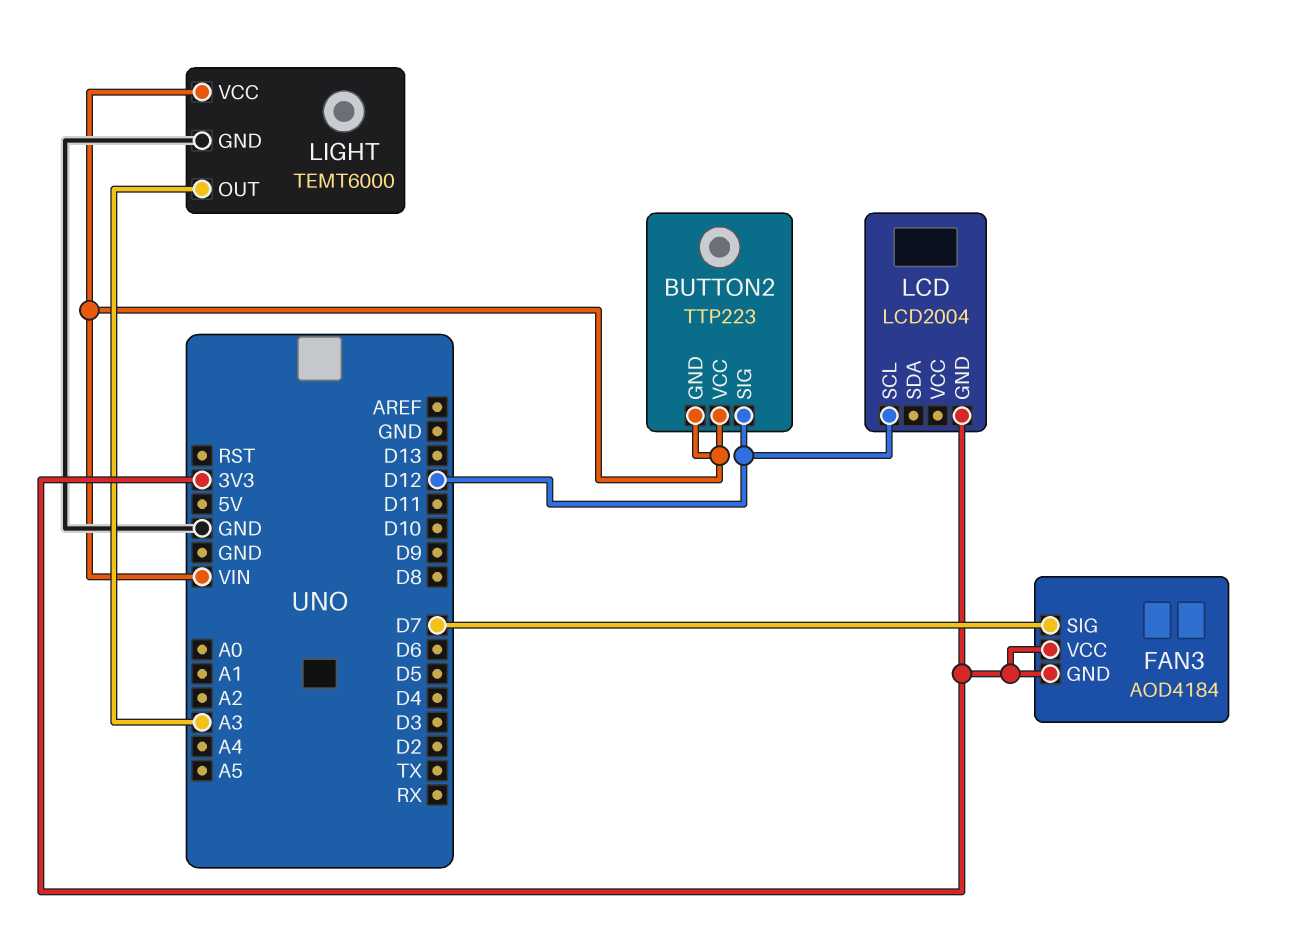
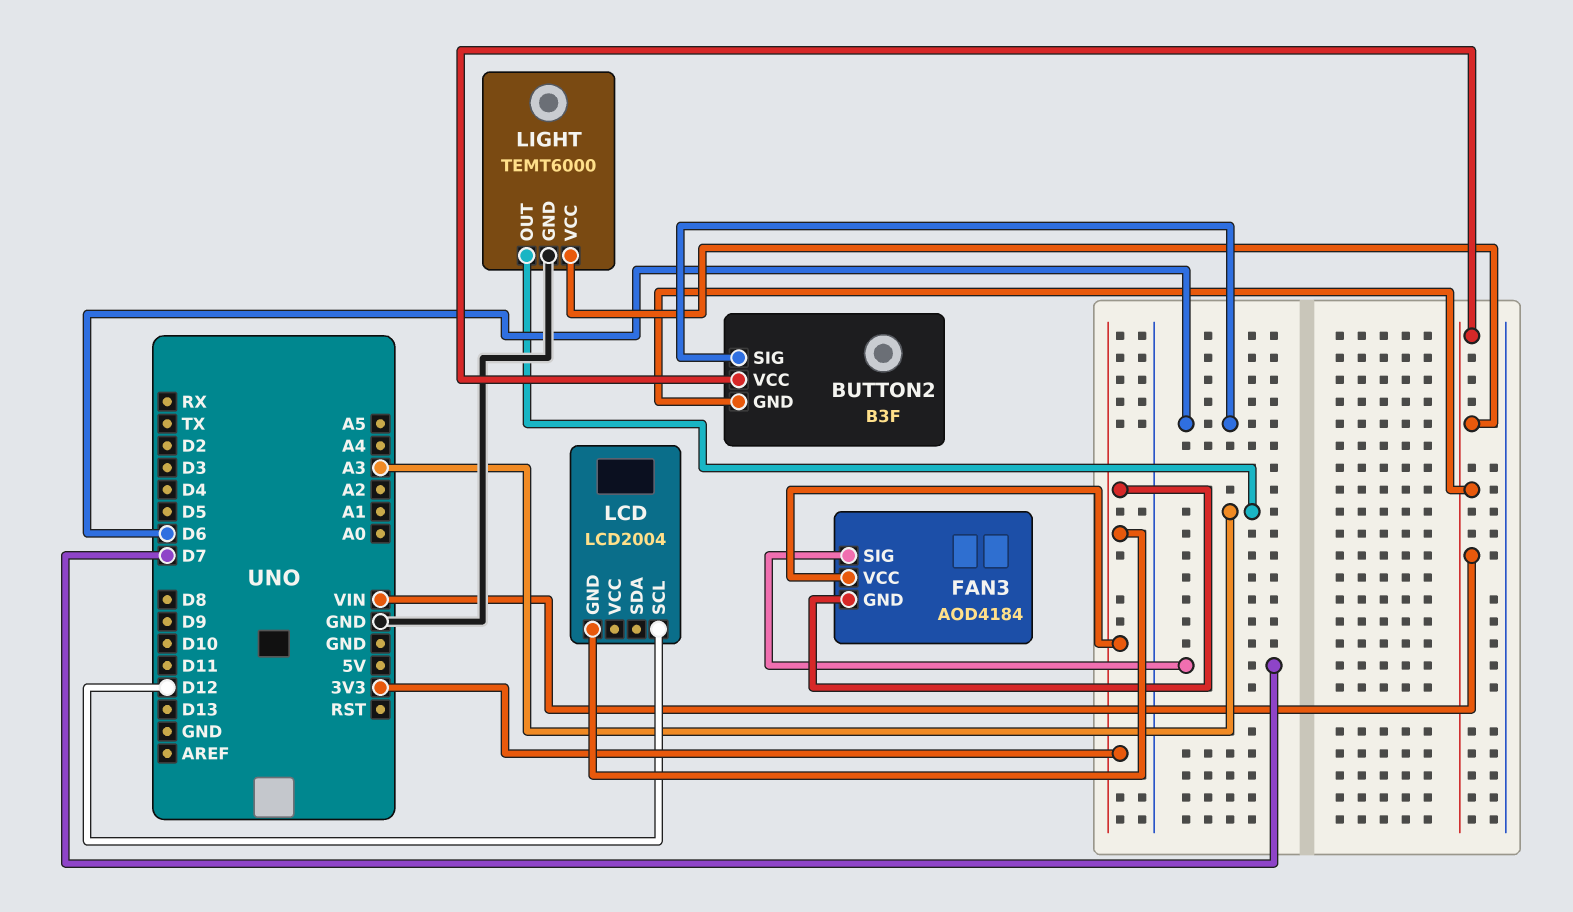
BUTTON2: TTP223 -> B3F
BUTTON2 pin SIG: D12 -> D6

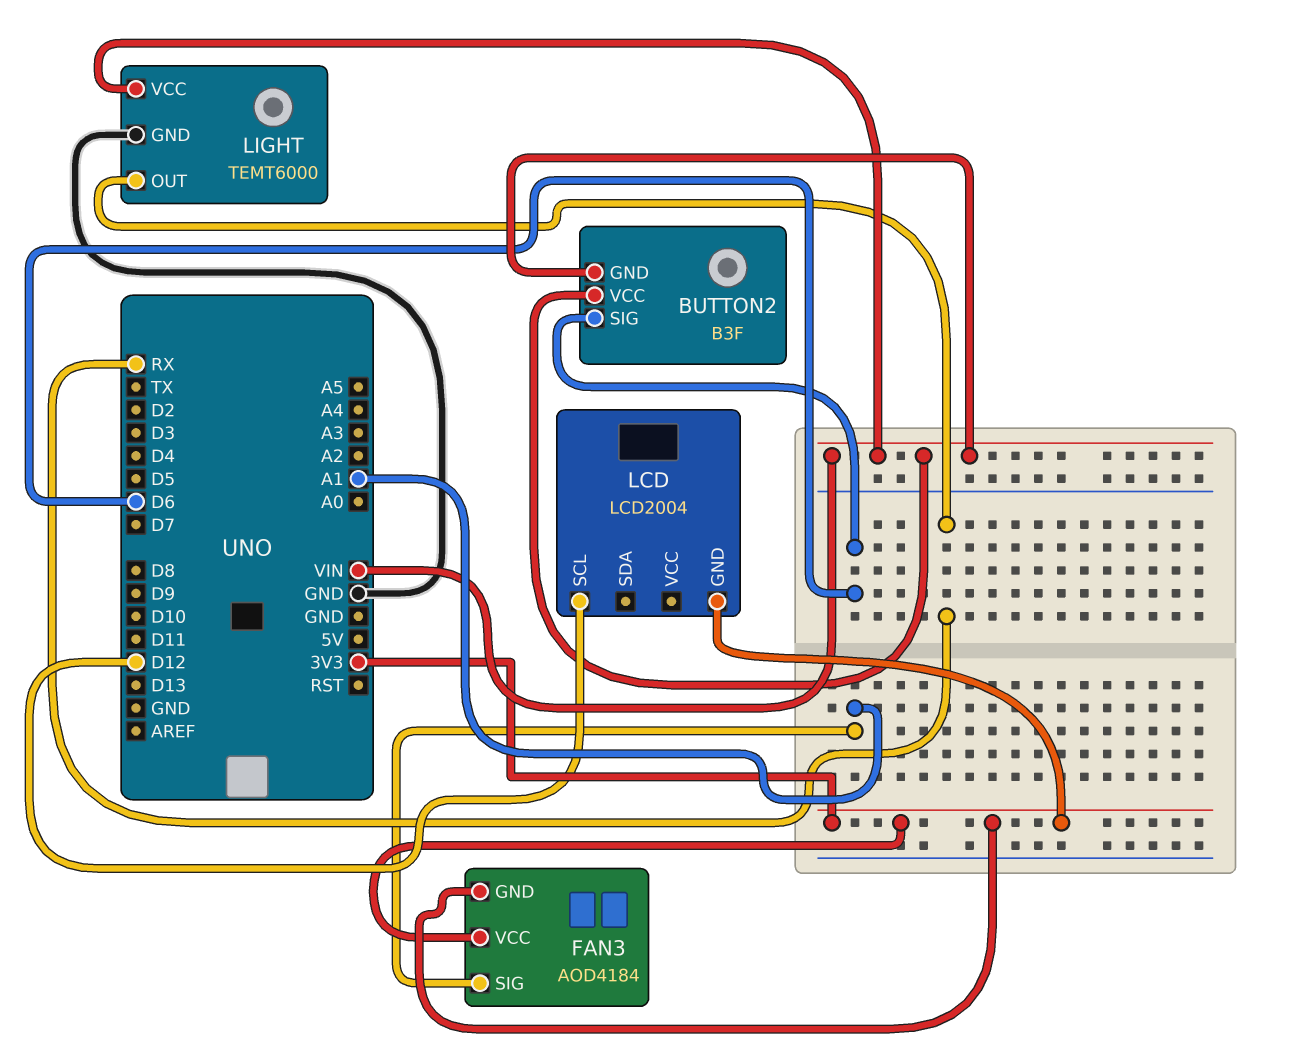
FAN3 pin SIG: D7 -> A1
LIGHT pin OUT: A3 -> RX

